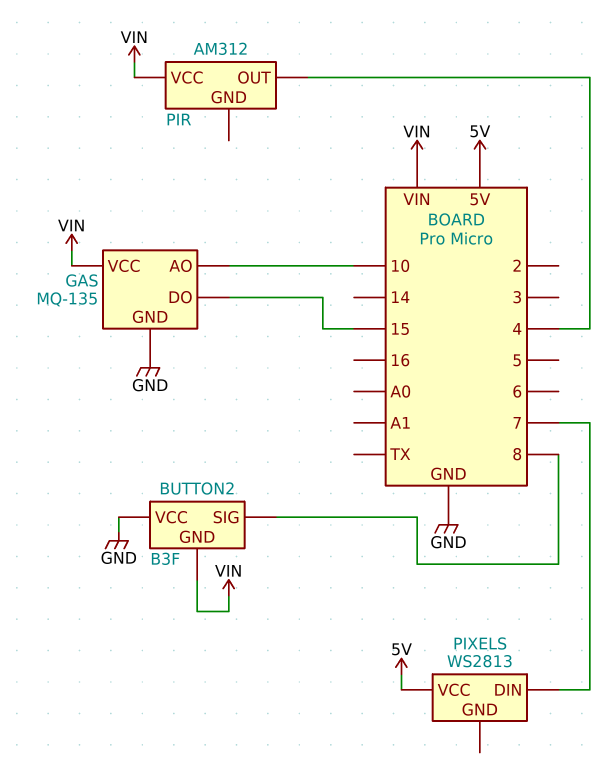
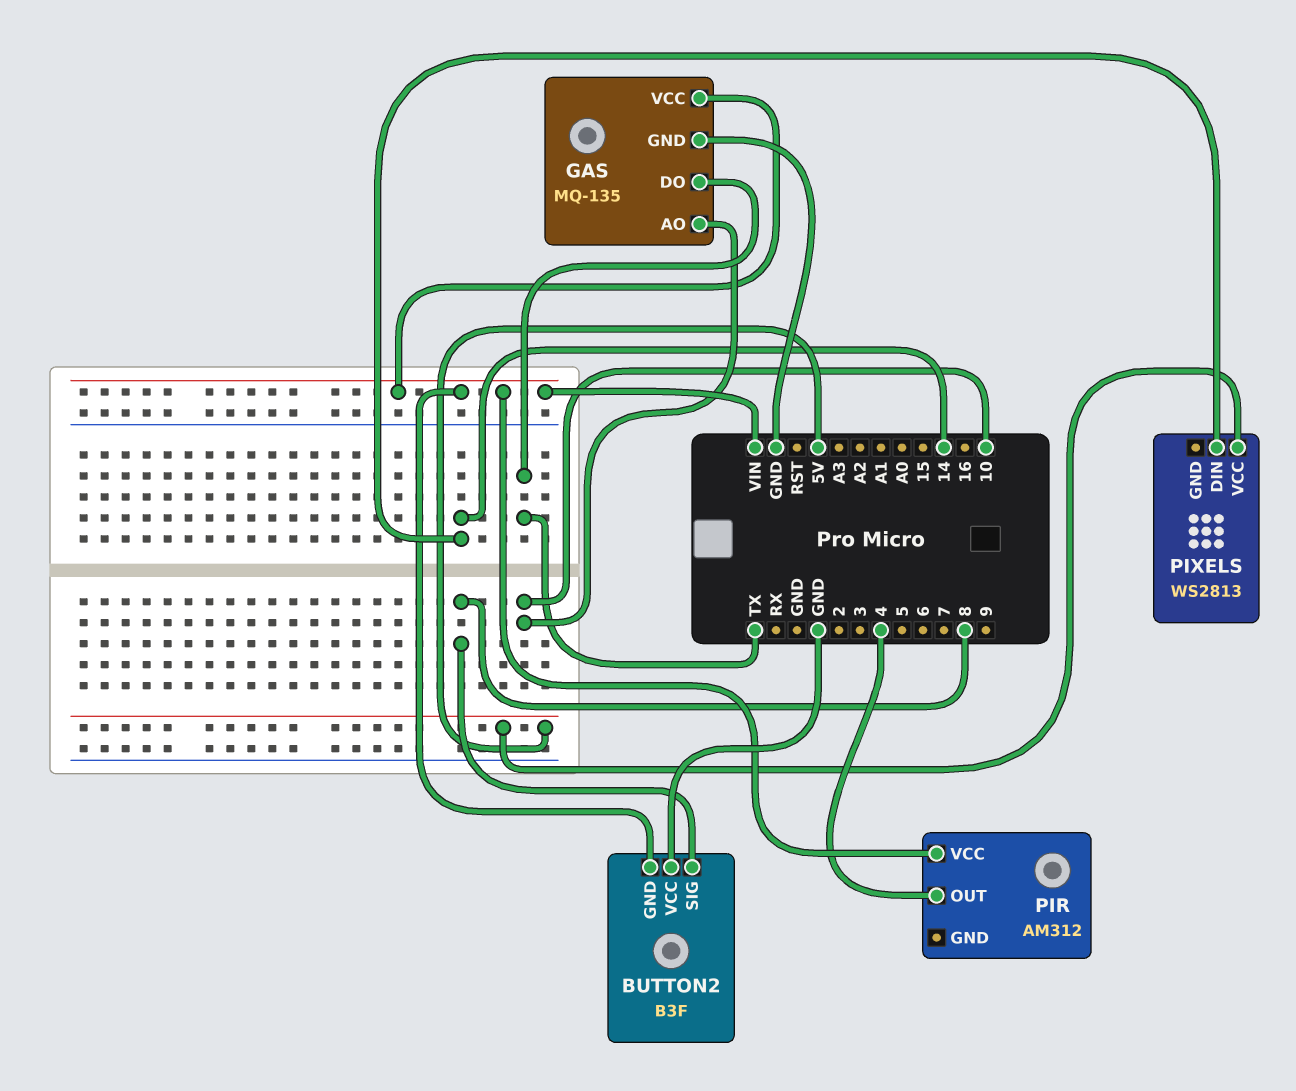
GAS pin DO: 15 -> TX
PIXELS pin DIN: 7 -> 14

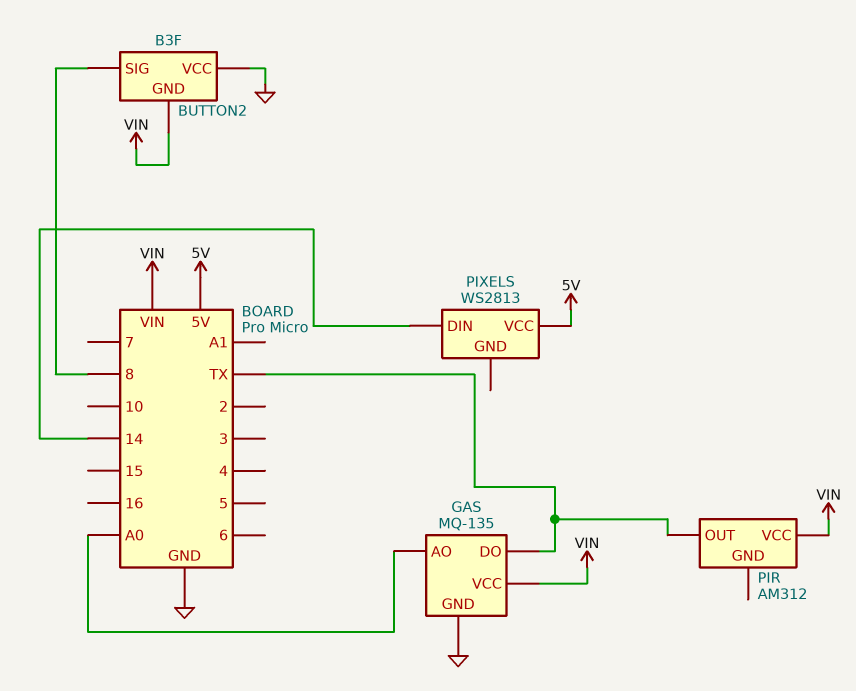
GAS pin AO: 10 -> A0
PIR pin OUT: 4 -> TX

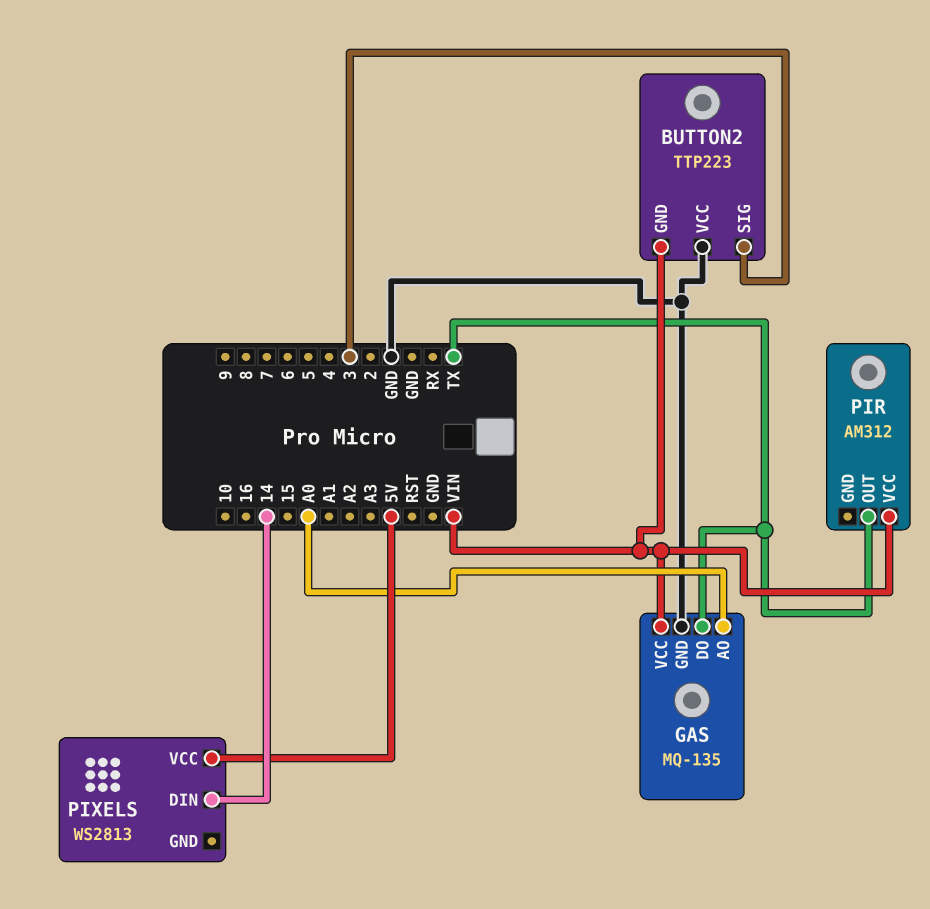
BUTTON2: B3F -> TTP223
BUTTON2 pin SIG: 8 -> 3

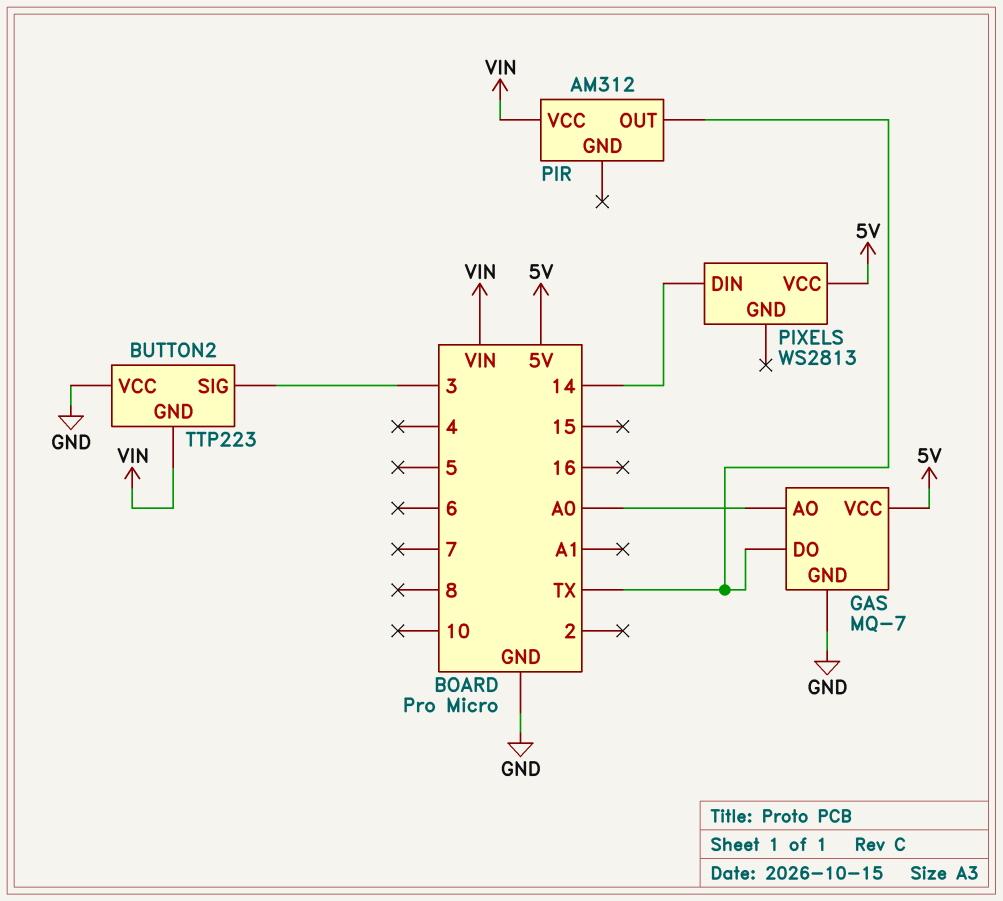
GAS: MQ-135 -> MQ-7
GAS pin VCC: VIN -> 5V

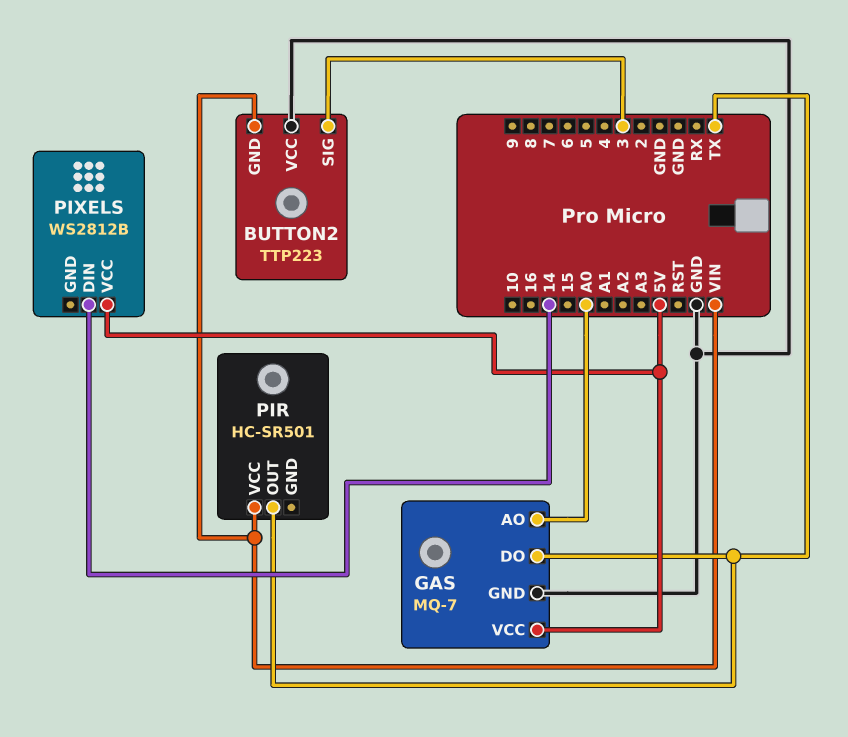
PIR: AM312 -> HC-SR501
PIXELS: WS2813 -> WS2812B

